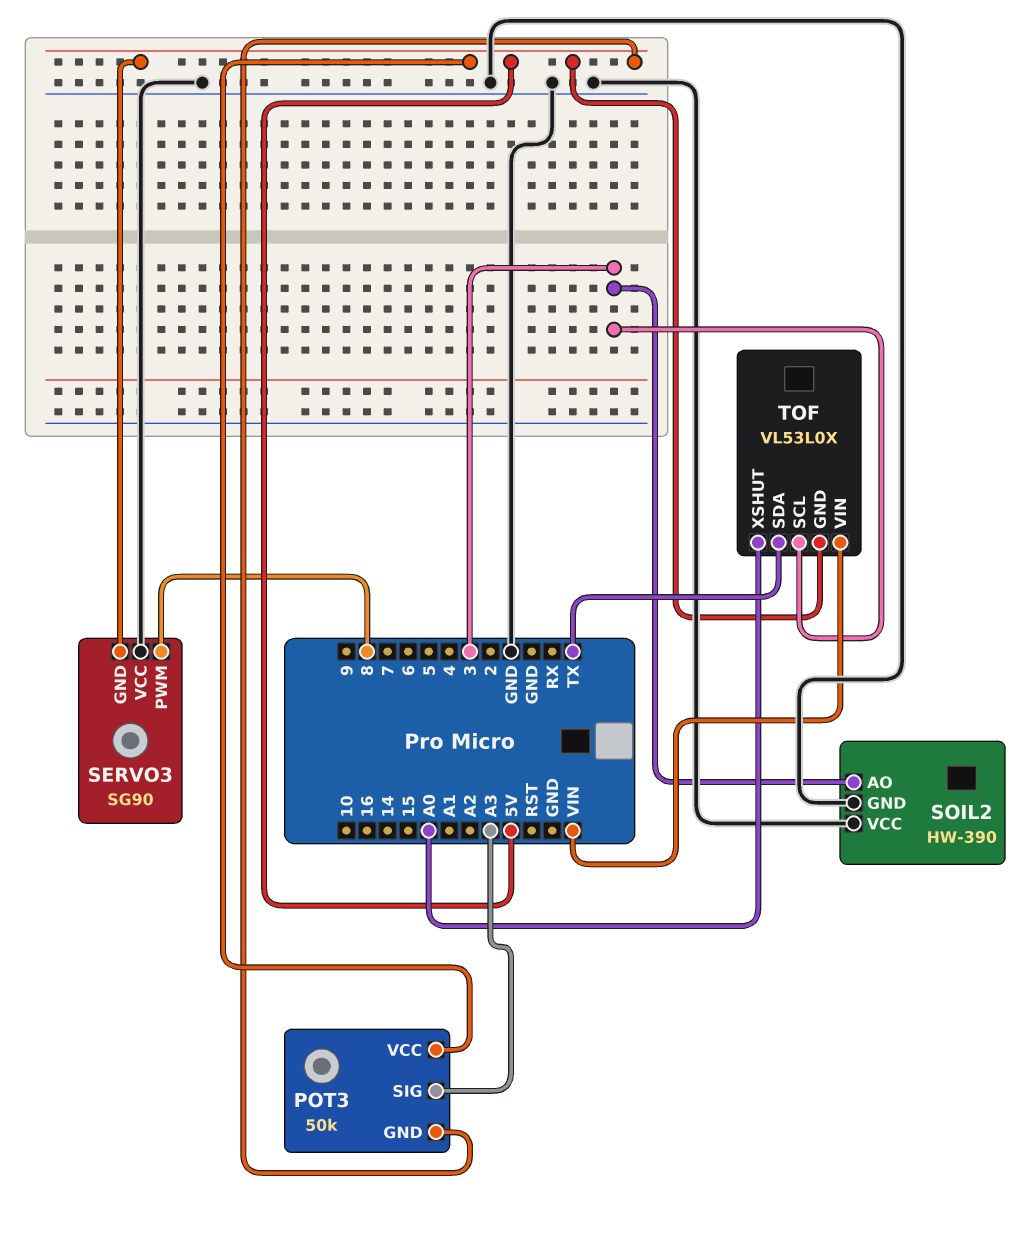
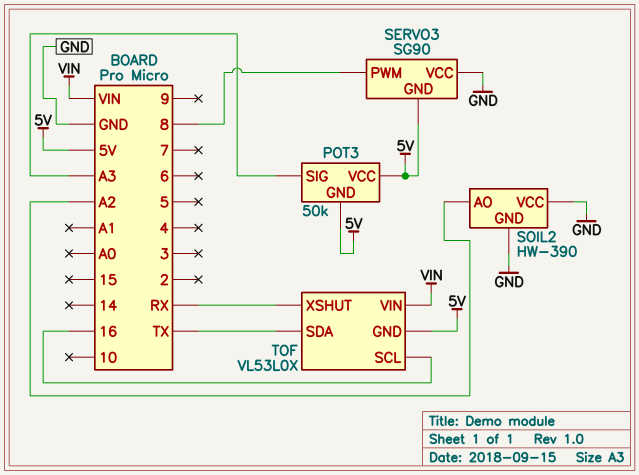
SOIL2 pin AO: 3 -> A2
TOF pin SCL: 3 -> 16
TOF pin XSHUT: A0 -> RX

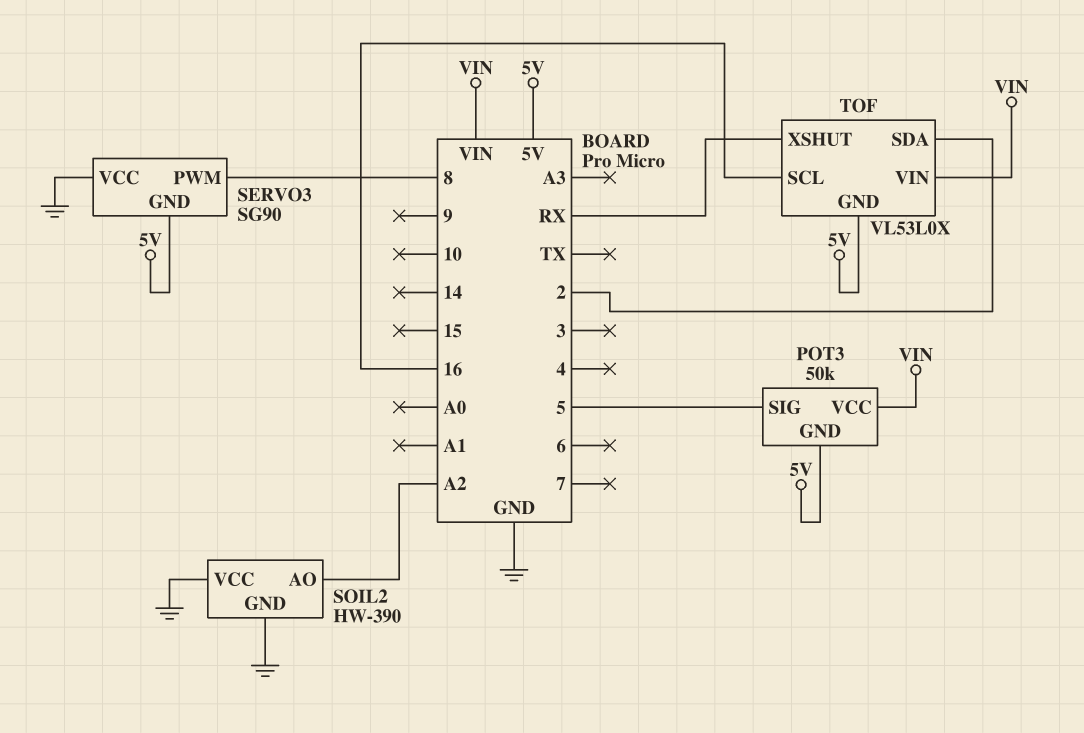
POT3 pin SIG: A3 -> 5
POT3 pin VCC: 5V -> VIN
TOF pin SDA: TX -> 2

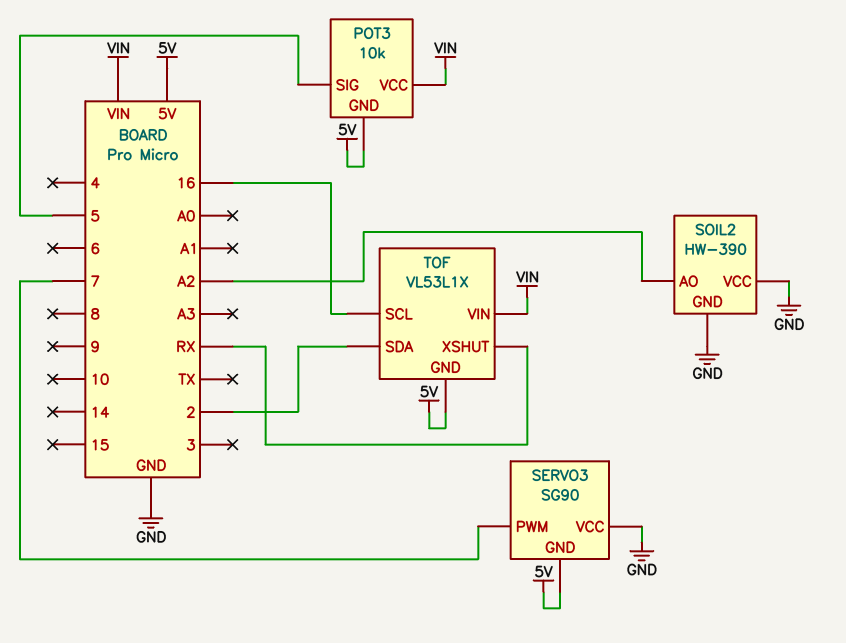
POT3: 50k -> 10k
SERVO3 pin PWM: 8 -> 7
TOF: VL53L0X -> VL53L1X

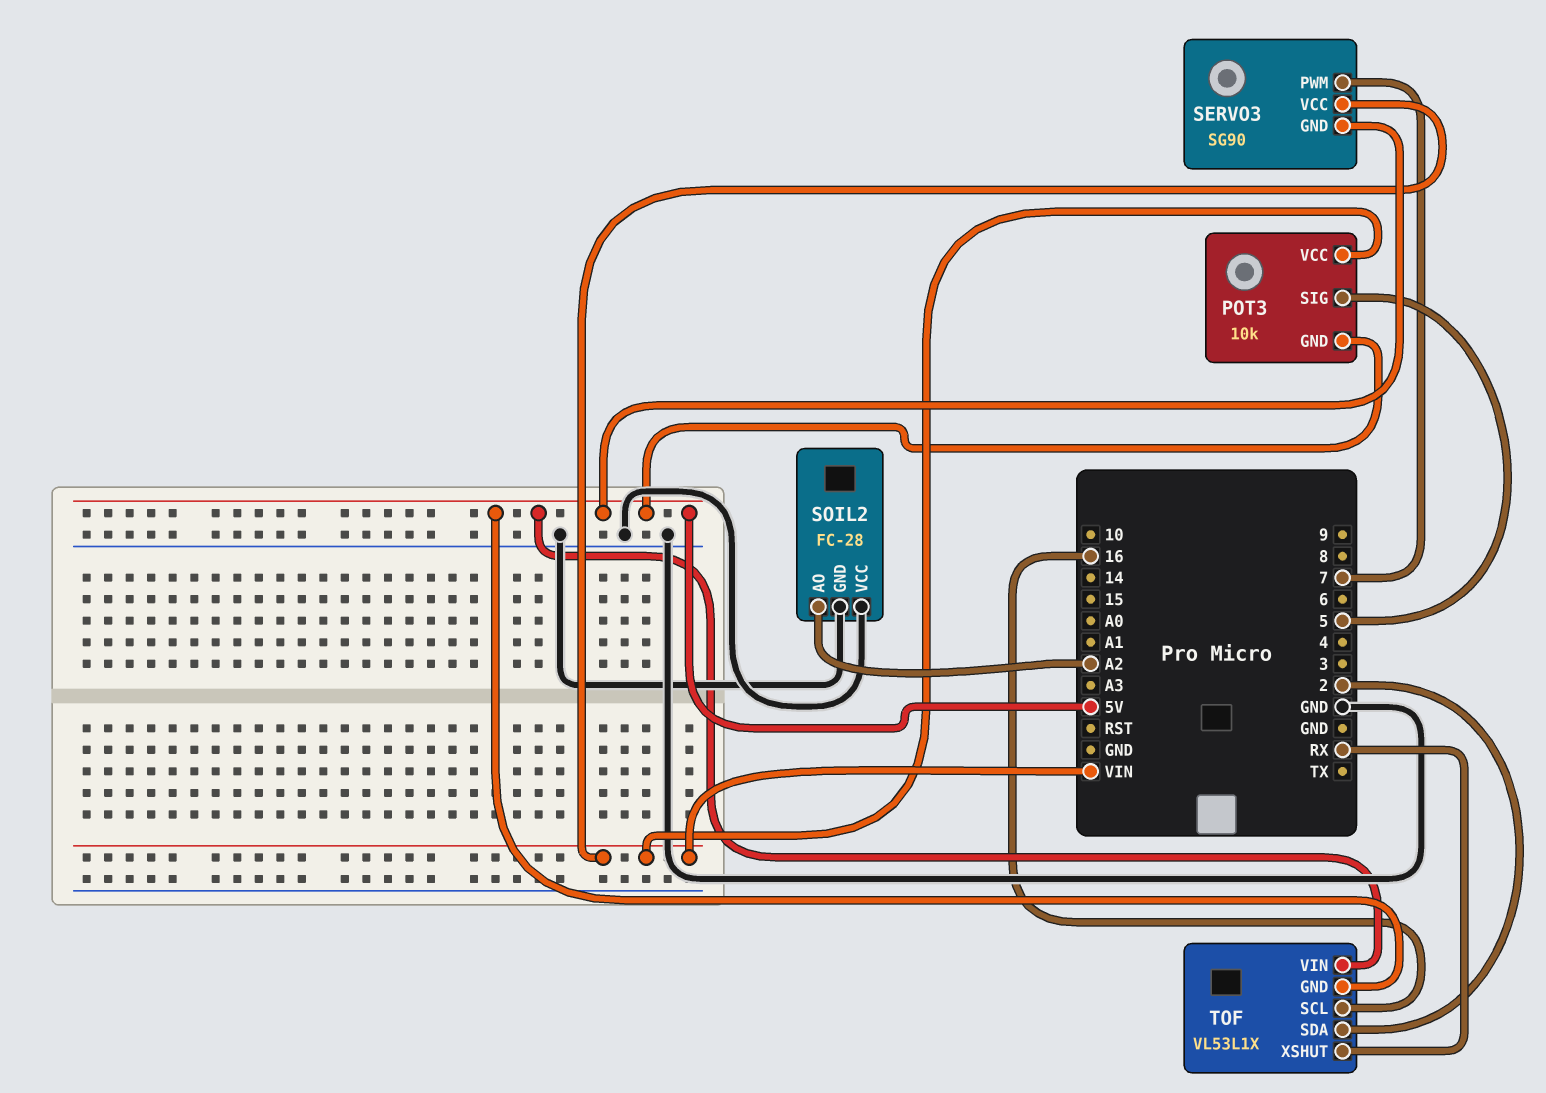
SERVO3 pin VCC: GND -> VIN
SOIL2: HW-390 -> FC-28
TOF pin VIN: VIN -> 5V

